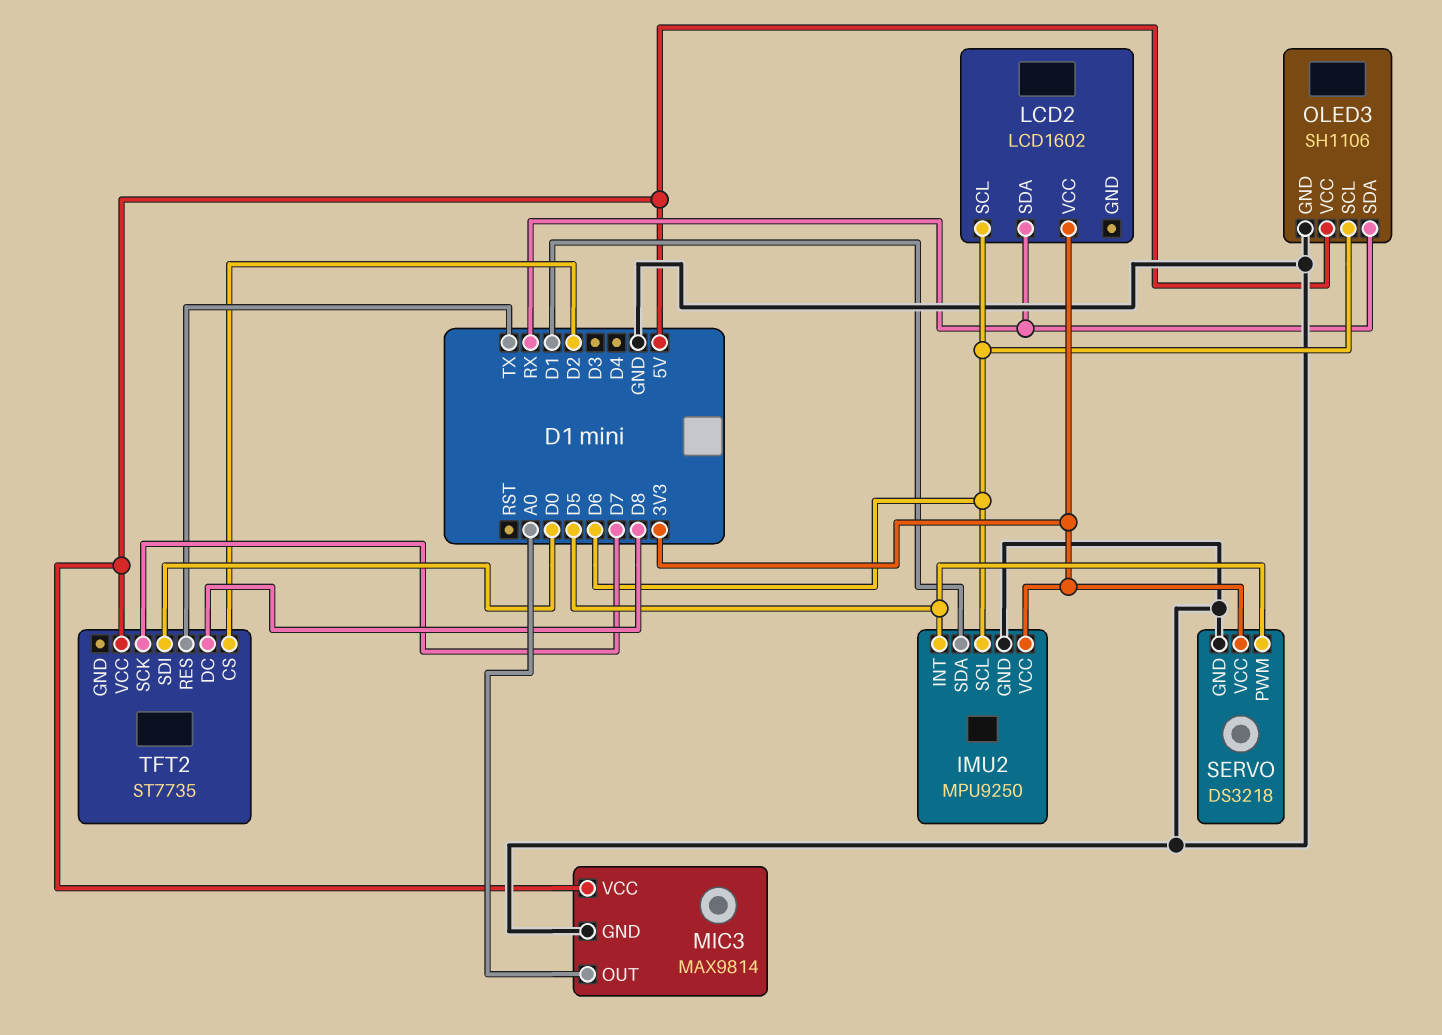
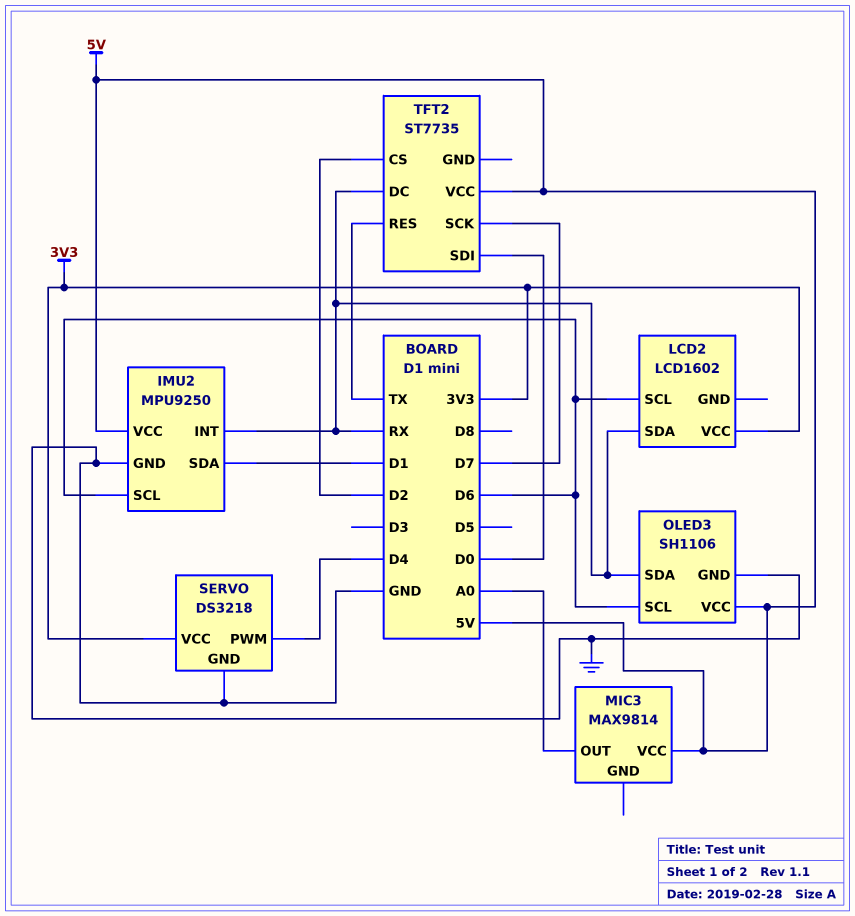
IMU2 pin INT: D5 -> RX
IMU2 pin VCC: 3V3 -> 5V
MIC3 pin GND: GND -> none
SERVO pin PWM: D5 -> D4
TFT2 pin DC: D8 -> RX

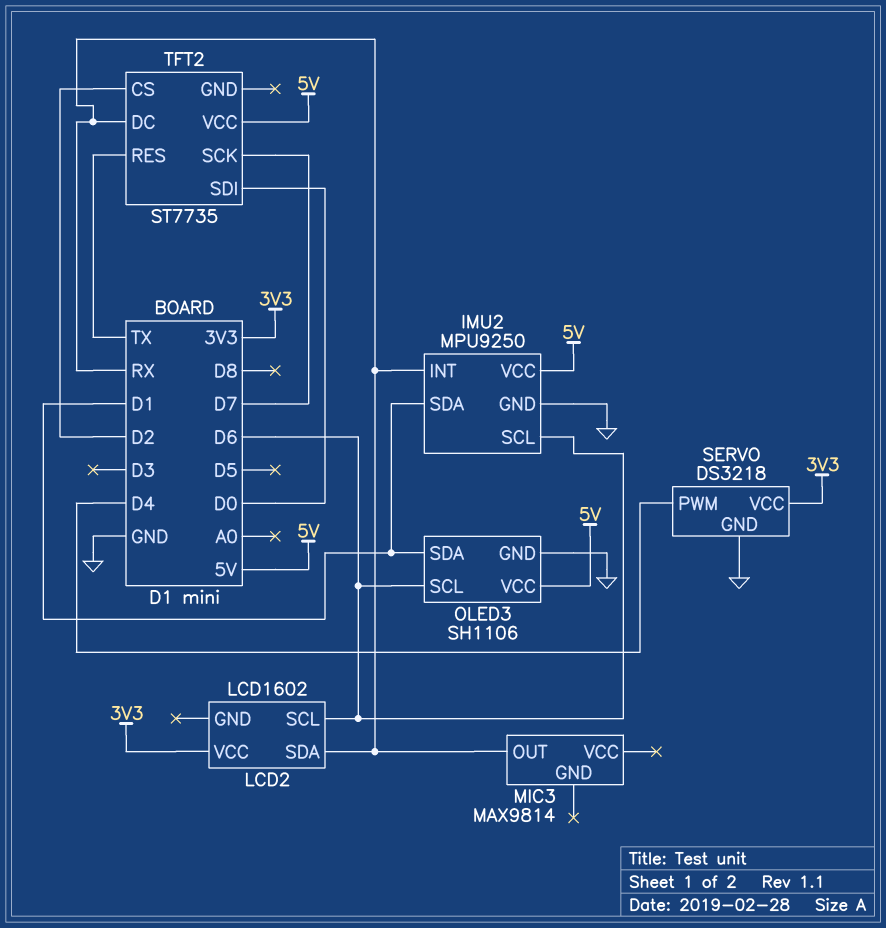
MIC3 pin OUT: A0 -> RX
MIC3 pin VCC: 5V -> none
OLED3 pin SDA: RX -> D1

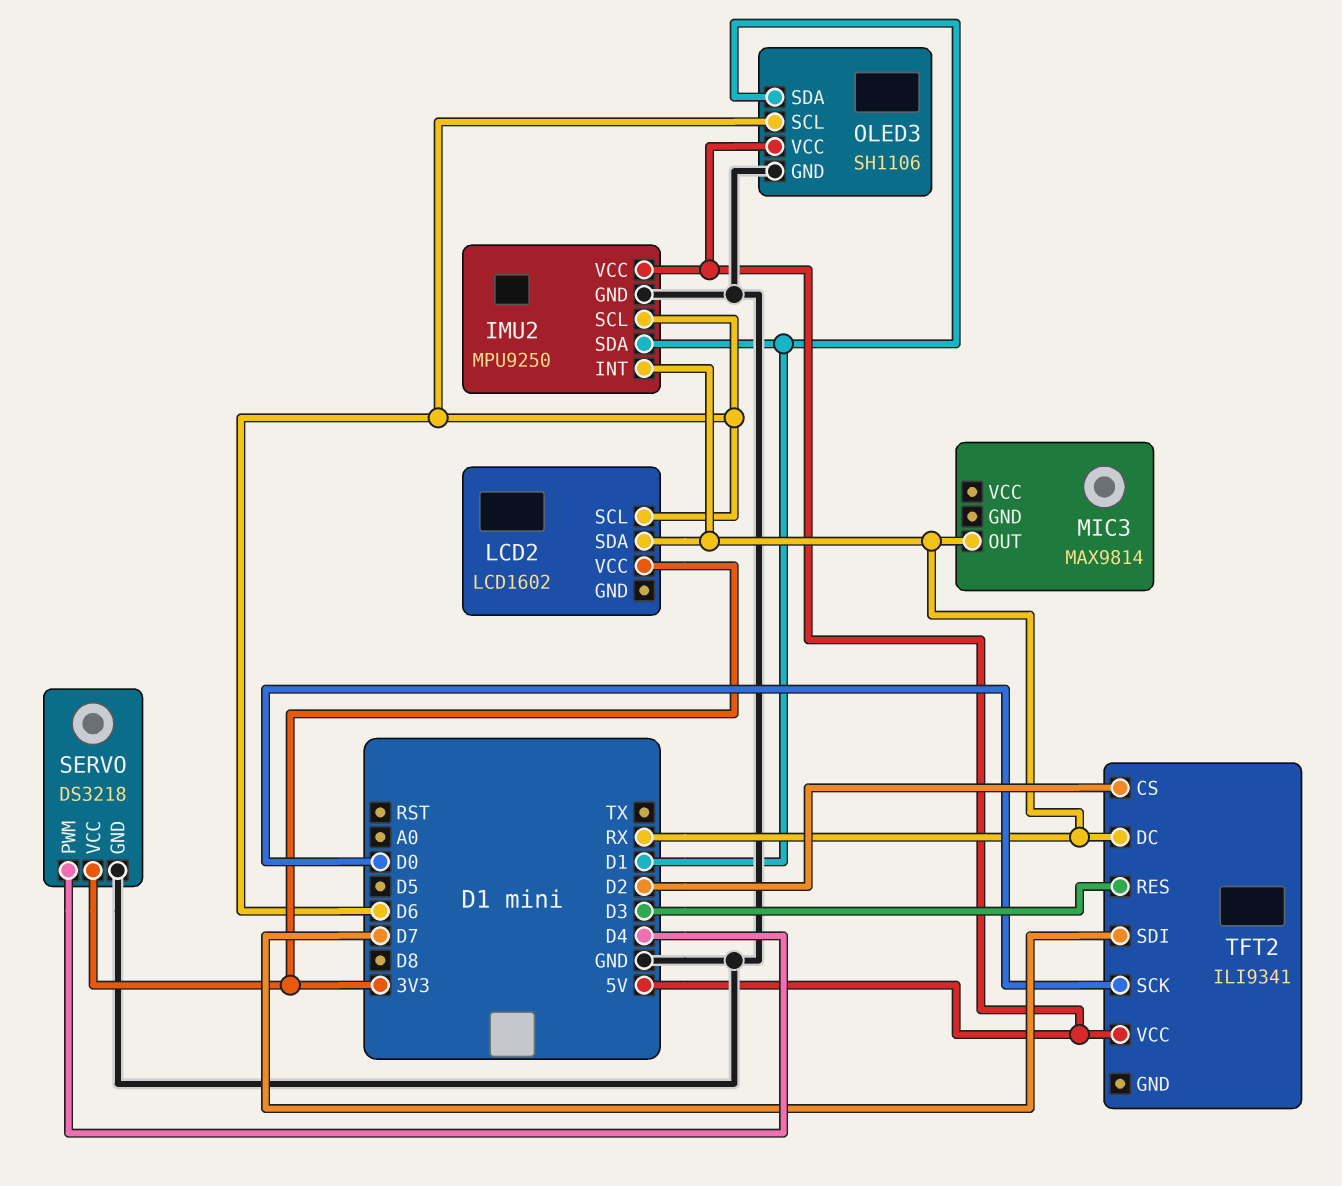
TFT2: ST7735 -> ILI9341
TFT2 pin RES: TX -> D3
TFT2 pin SCK: D7 -> D0
TFT2 pin SDI: D0 -> D7

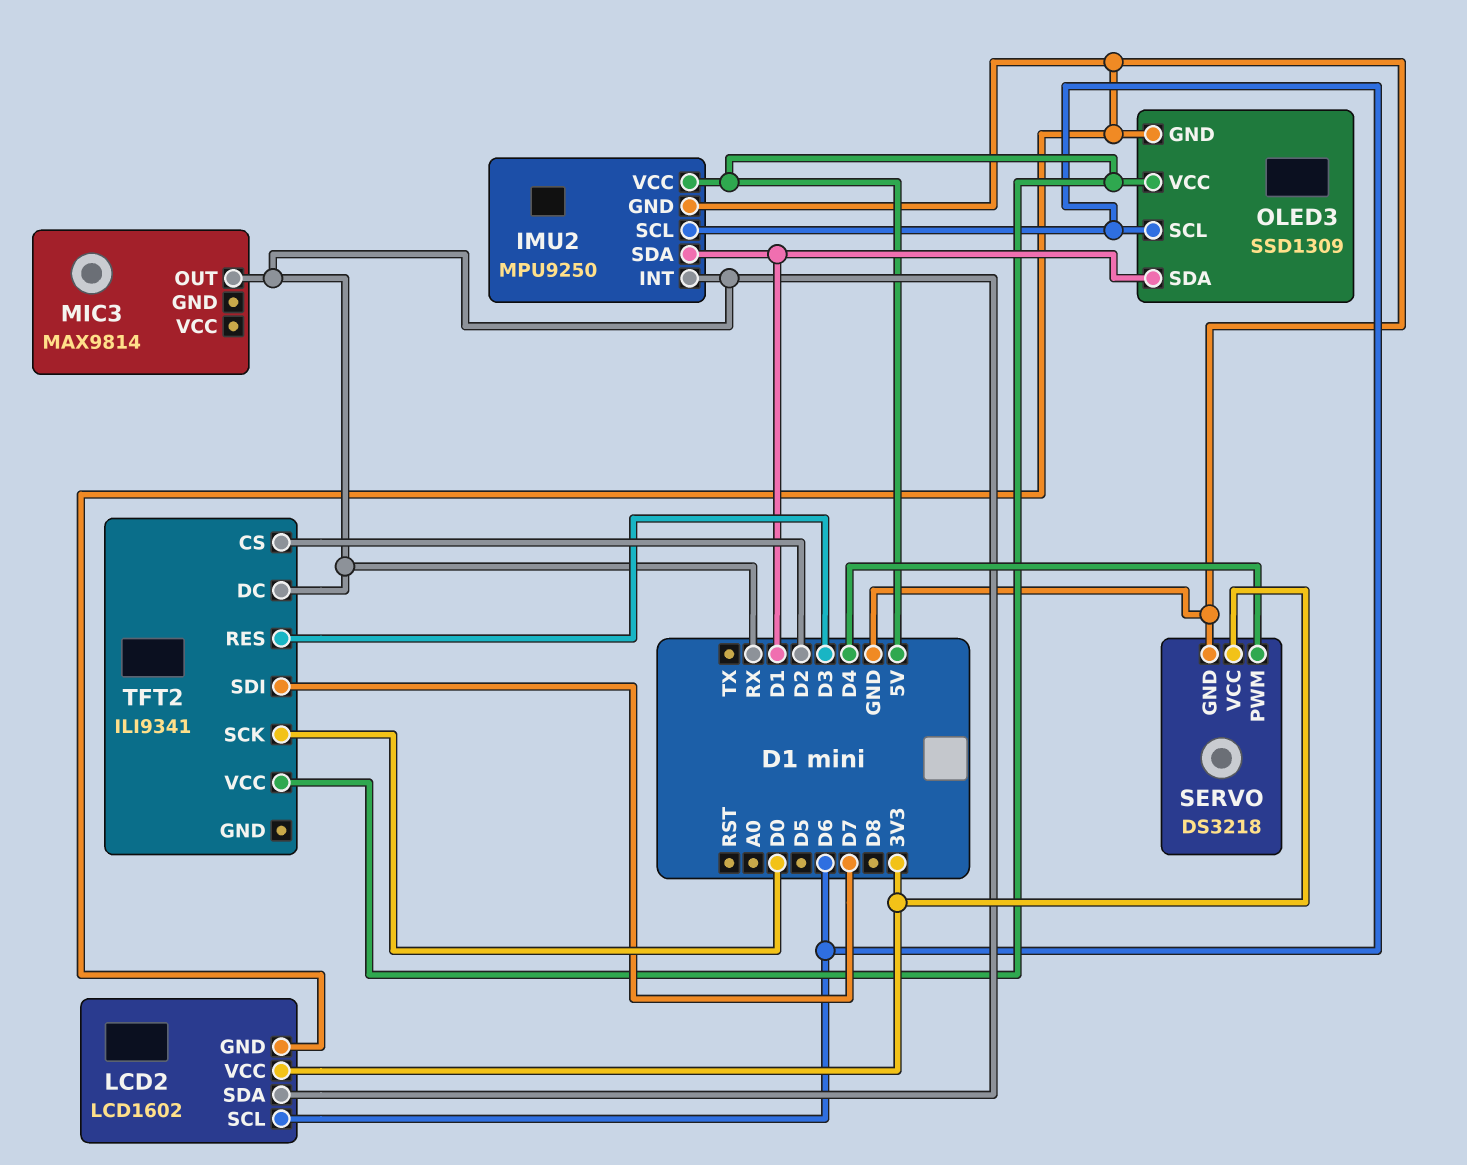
LCD2 pin GND: none -> GND
OLED3: SH1106 -> SSD1309

